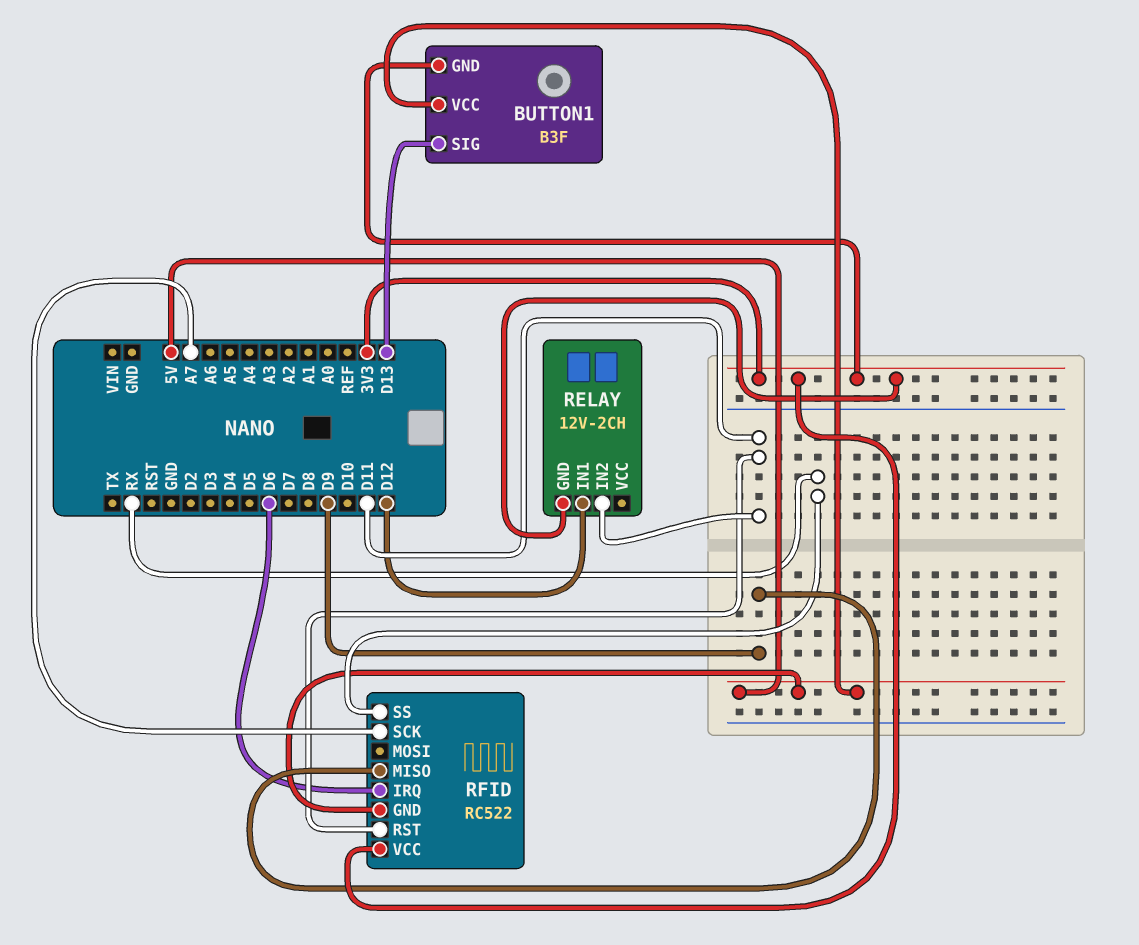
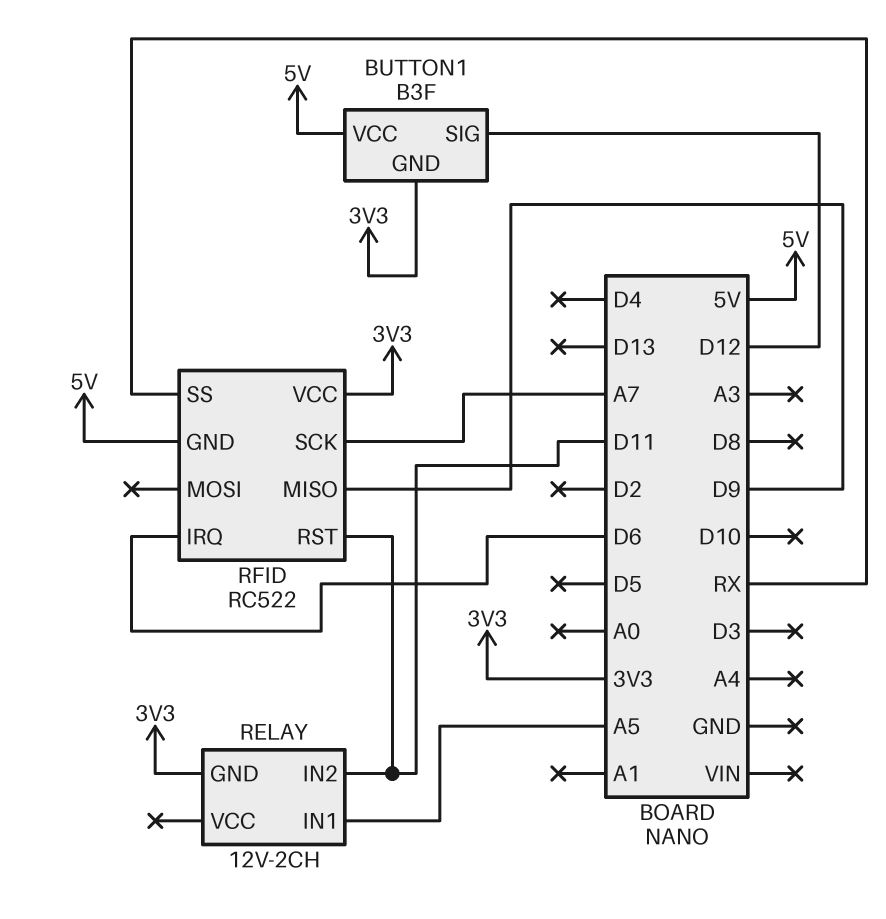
BUTTON1 pin SIG: D13 -> D12
RELAY pin IN1: D12 -> A5

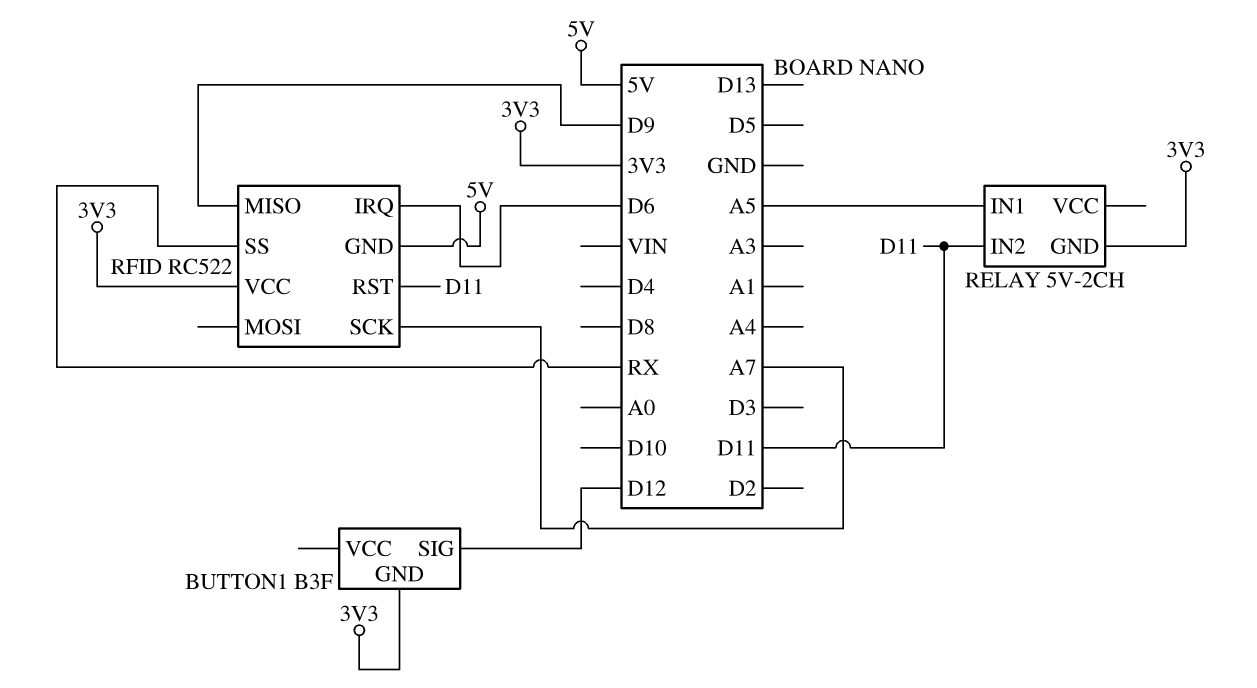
BUTTON1 pin VCC: 5V -> none
RELAY: 12V-2CH -> 5V-2CH

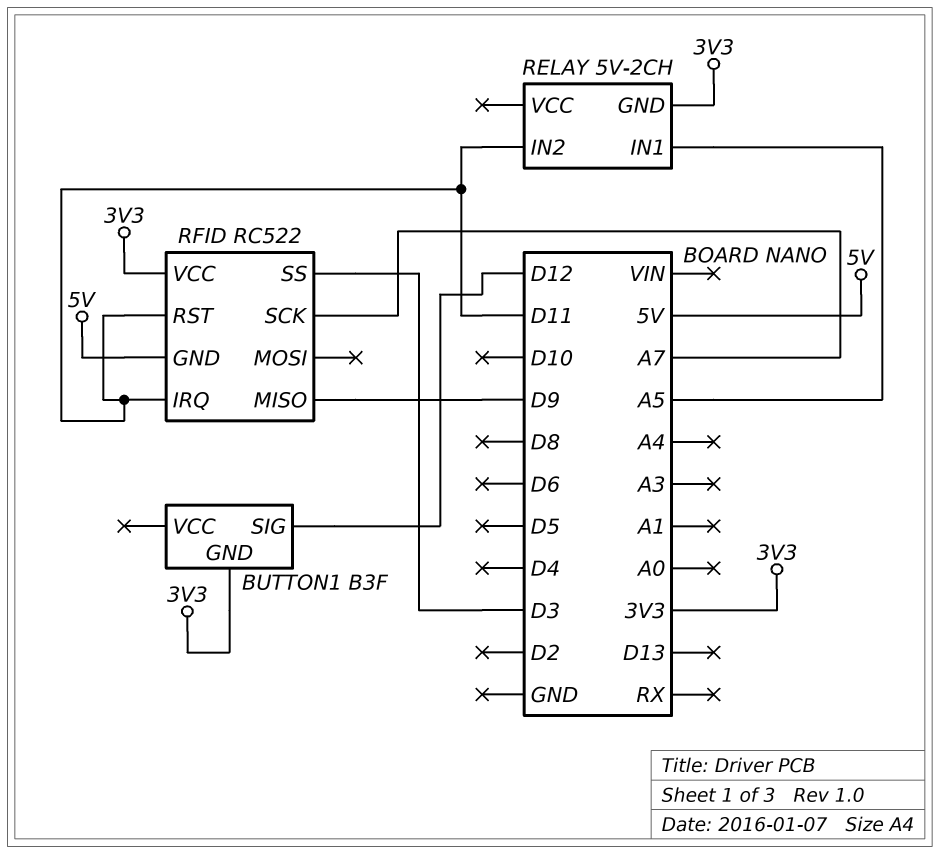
RFID pin IRQ: D6 -> D11
RFID pin SS: RX -> D3

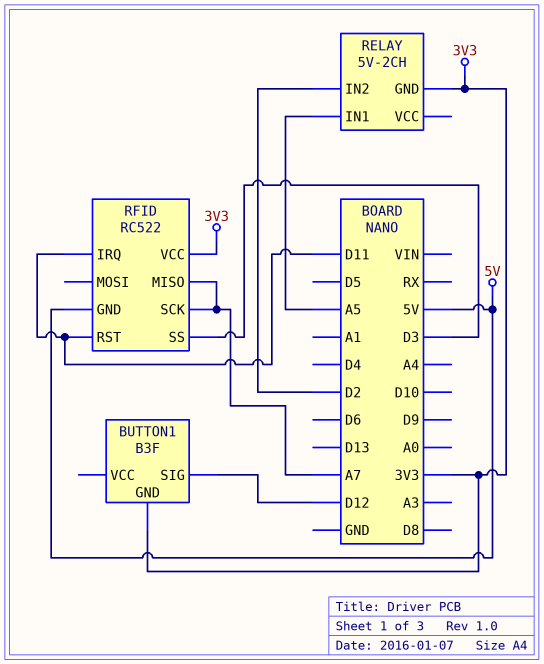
RELAY pin IN2: D11 -> D2
RFID pin MISO: D9 -> A7

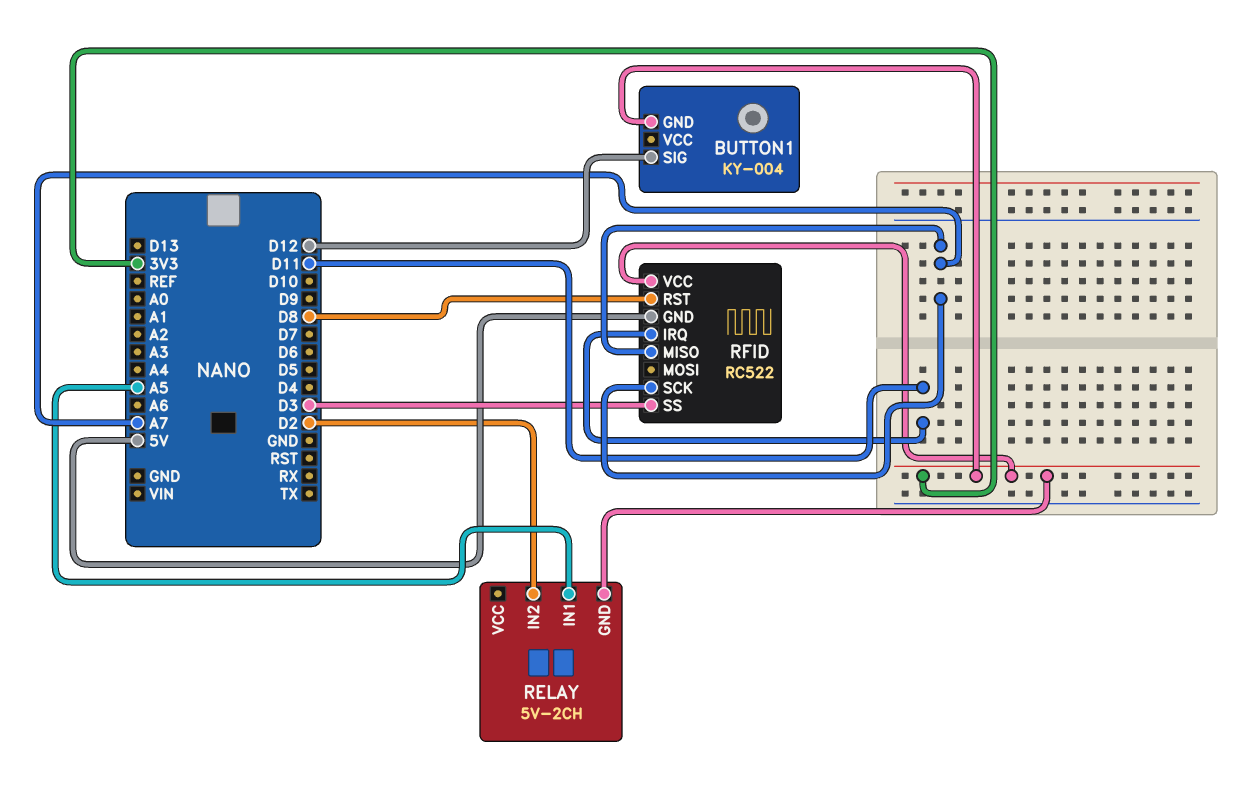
BUTTON1: B3F -> KY-004
RFID pin RST: D11 -> D8

